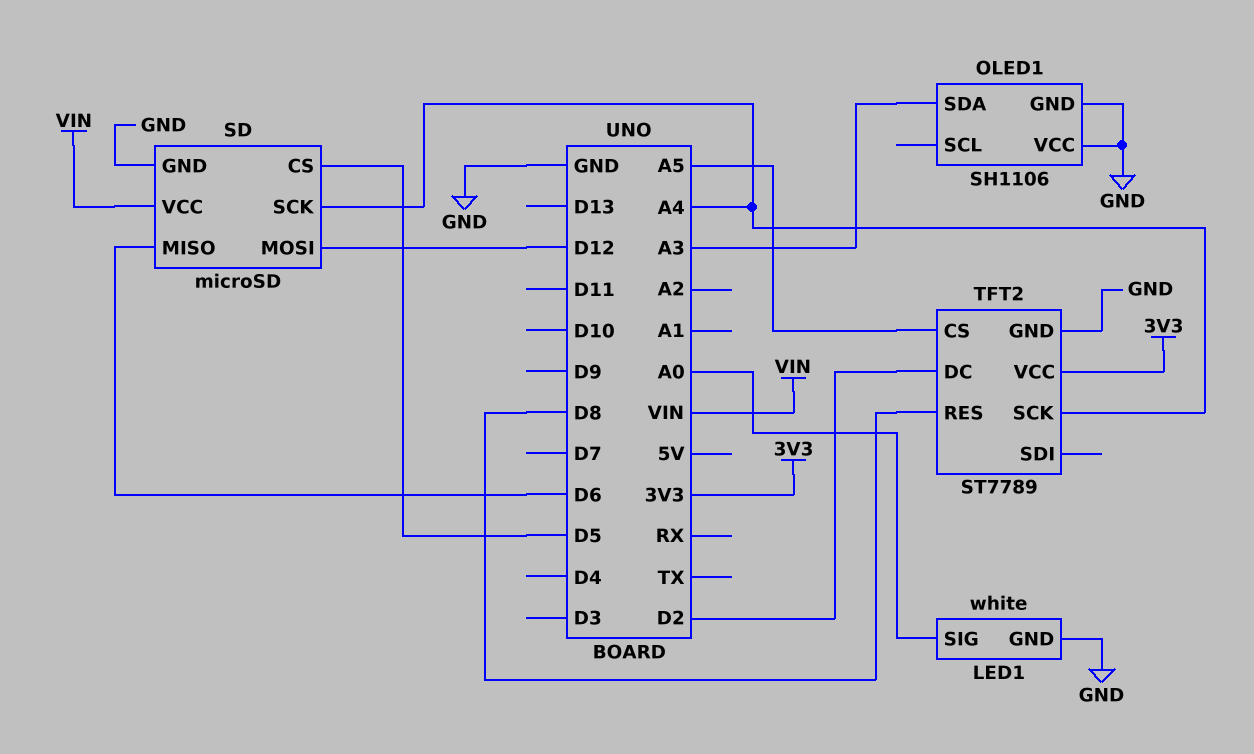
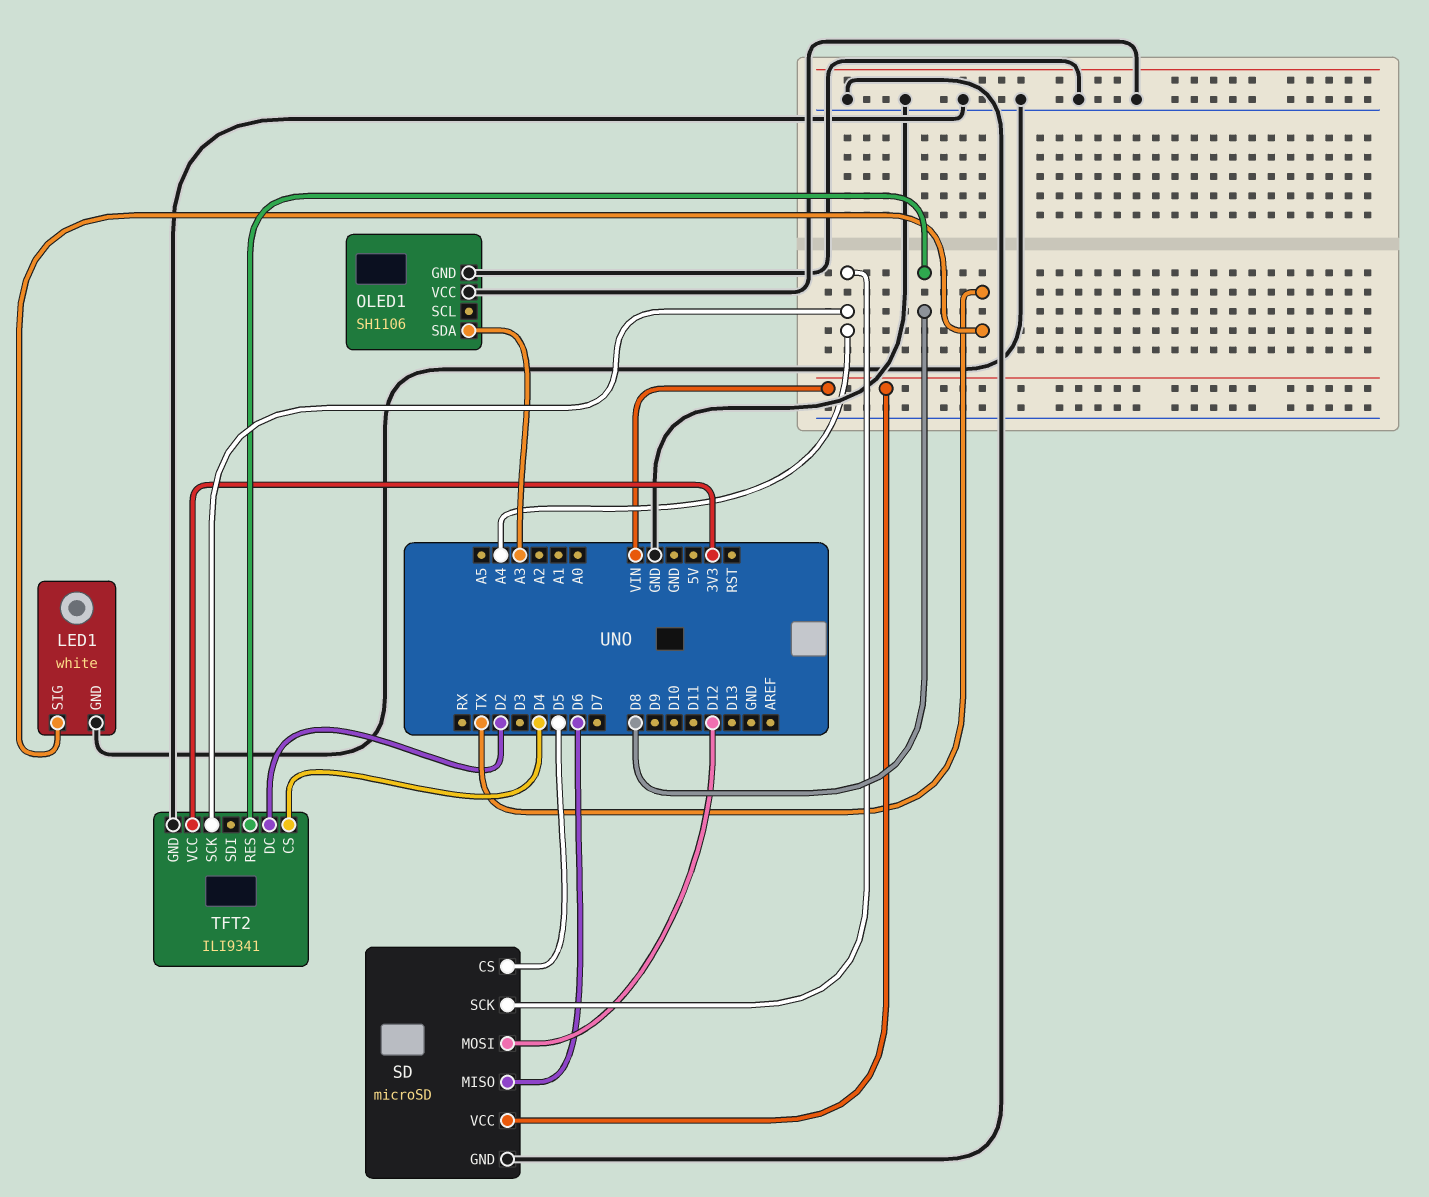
LED1 pin SIG: A0 -> TX
TFT2: ST7789 -> ILI9341
TFT2 pin CS: A5 -> D4

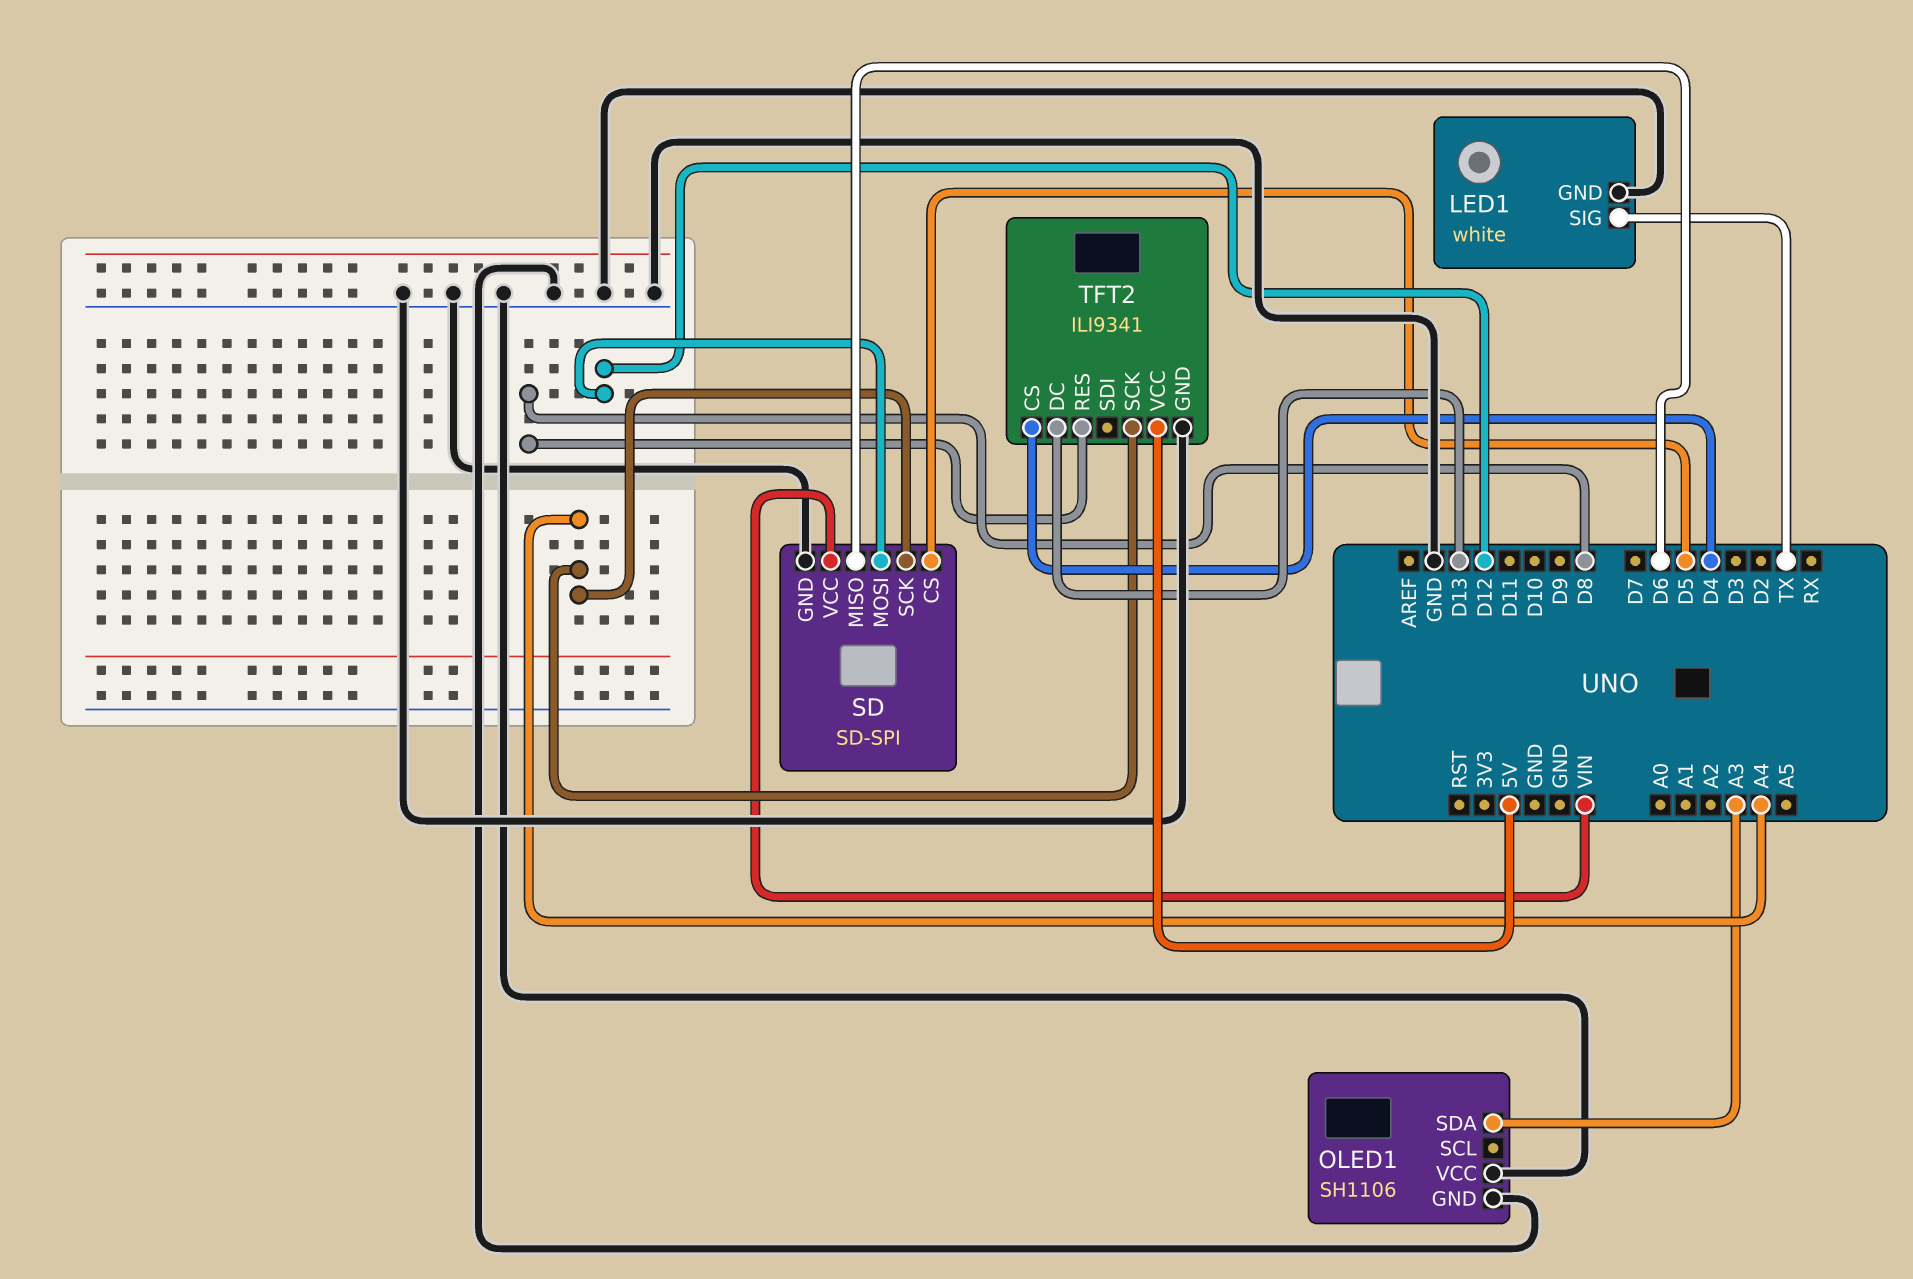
SD: microSD -> SD-SPI
TFT2 pin DC: D2 -> D13
TFT2 pin VCC: 3V3 -> 5V

